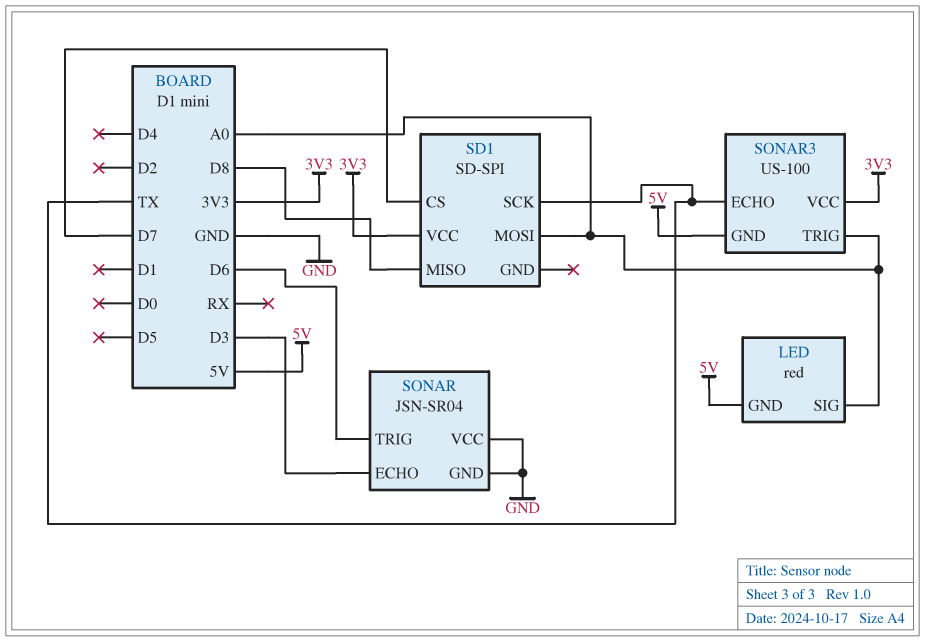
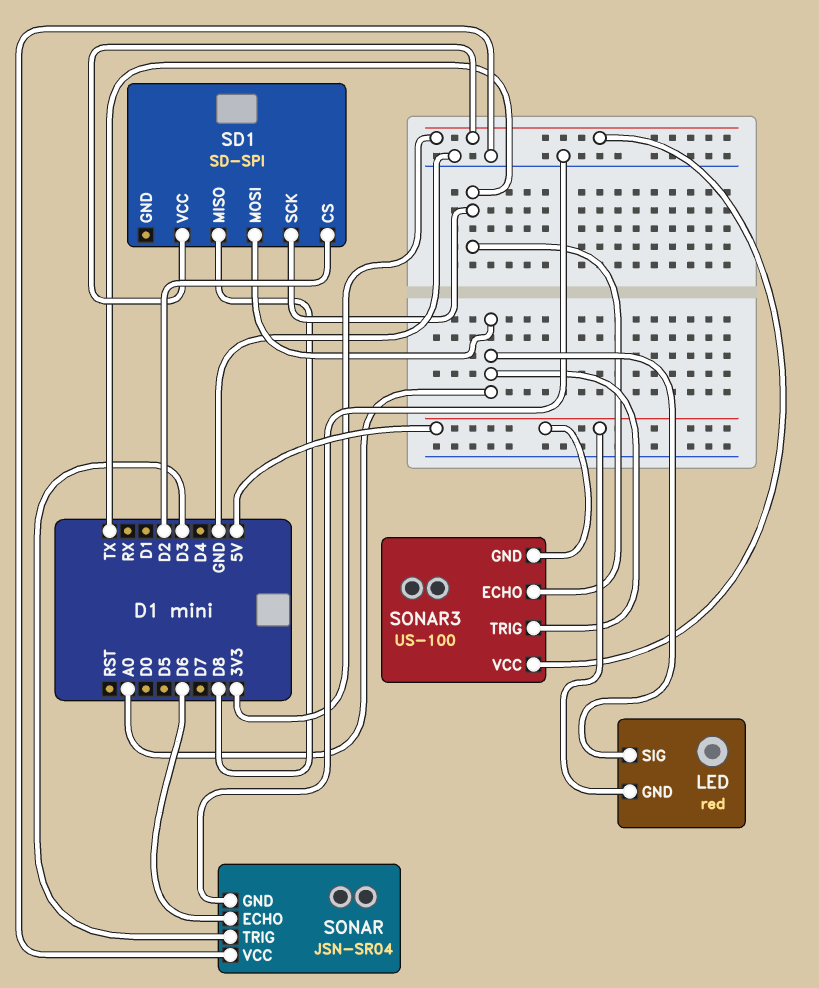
SD1 pin CS: D7 -> D2
SONAR pin ECHO: D3 -> D6
SONAR pin TRIG: D6 -> D3

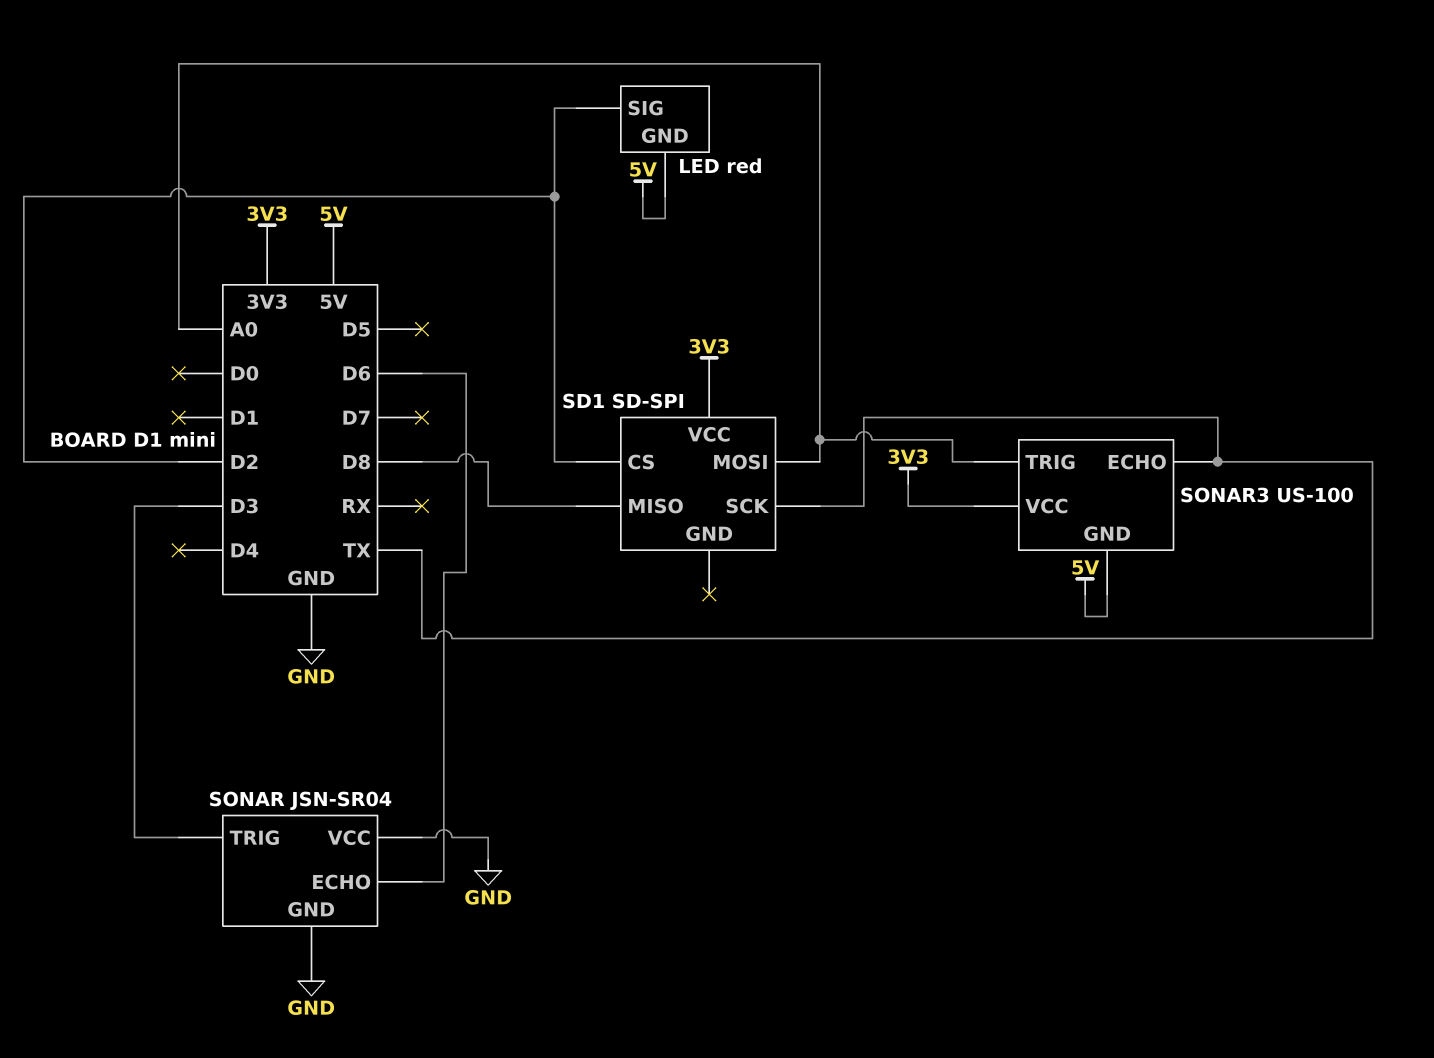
LED pin SIG: A0 -> D2

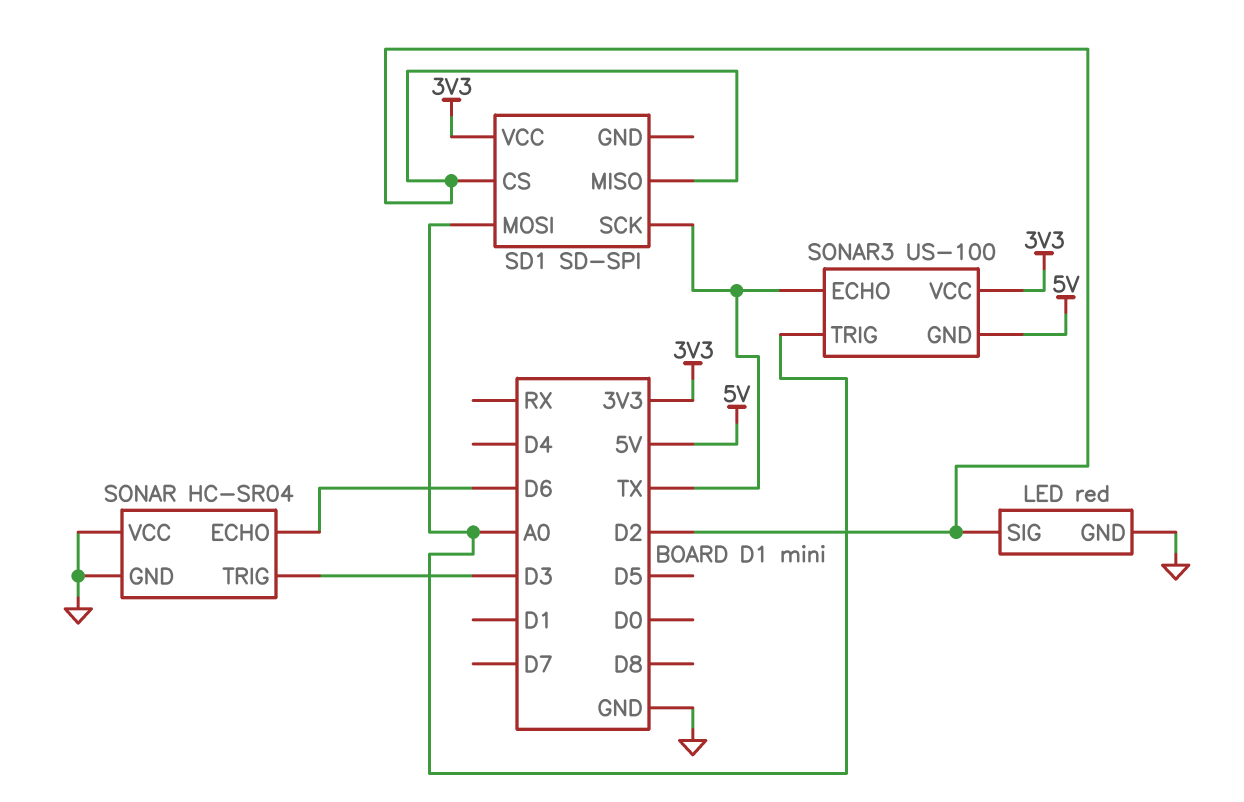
LED pin GND: 5V -> GND
SD1 pin MISO: D8 -> D2
SONAR: JSN-SR04 -> HC-SR04

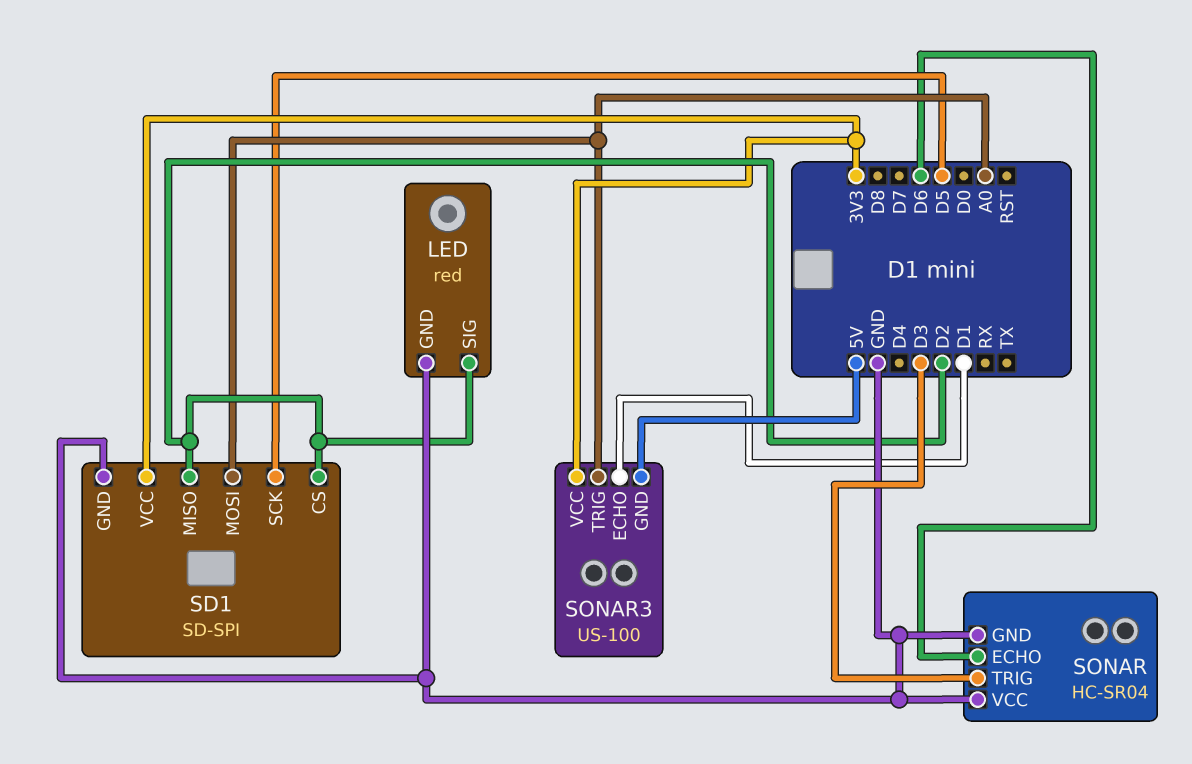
SD1 pin GND: none -> GND
SD1 pin SCK: TX -> D5
SONAR3 pin ECHO: TX -> D1

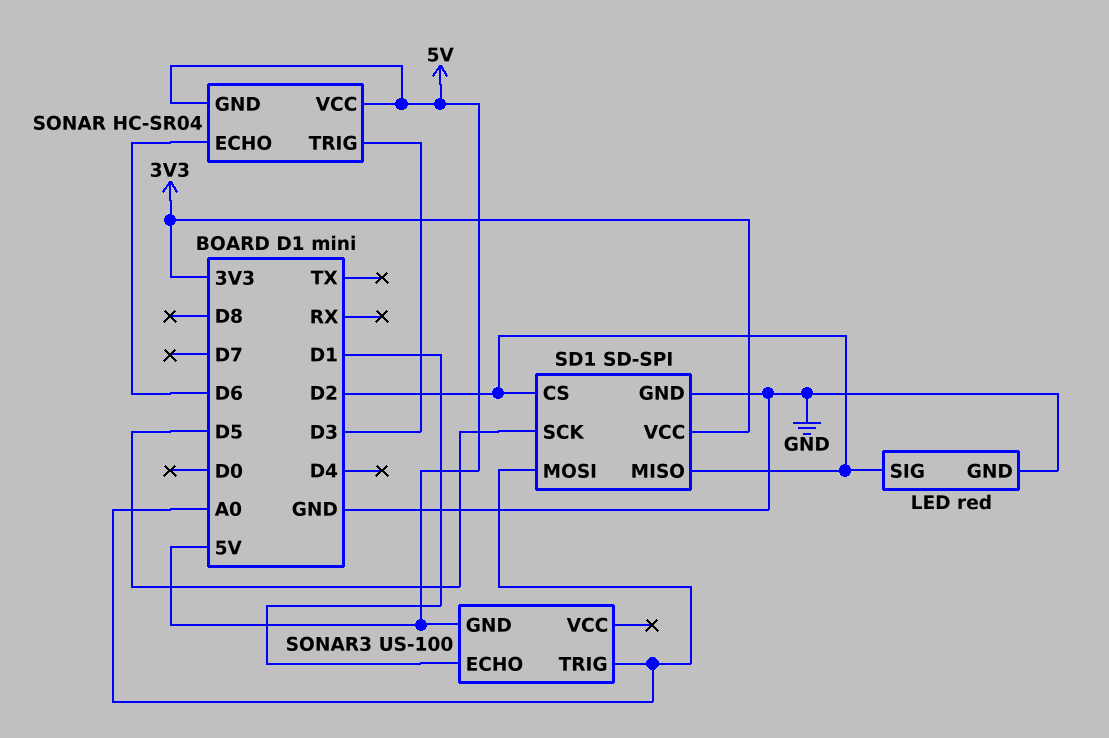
SONAR pin GND: GND -> 5V
SONAR pin VCC: GND -> 5V
SONAR3 pin VCC: 3V3 -> none

